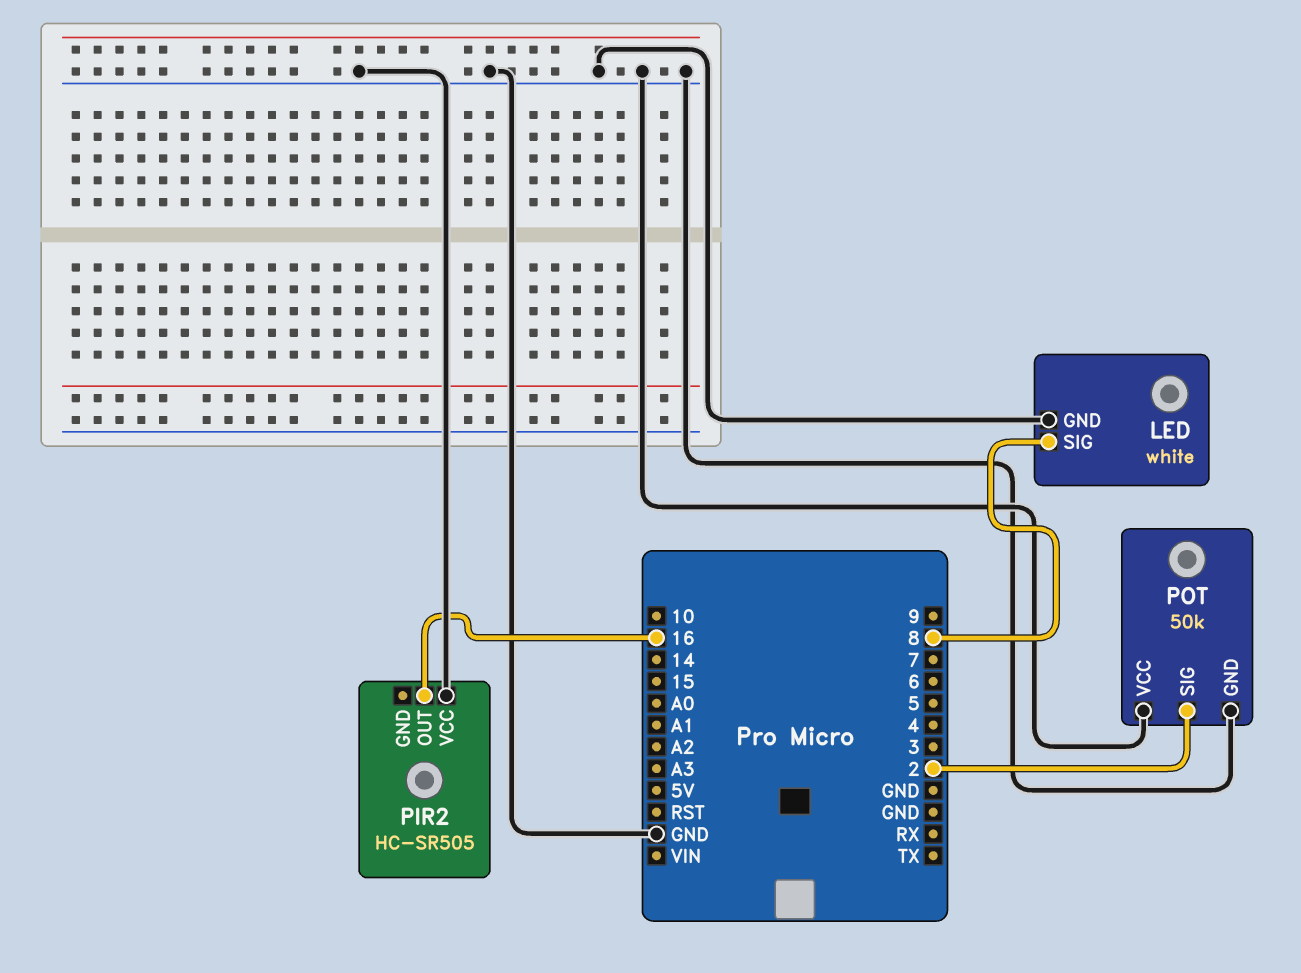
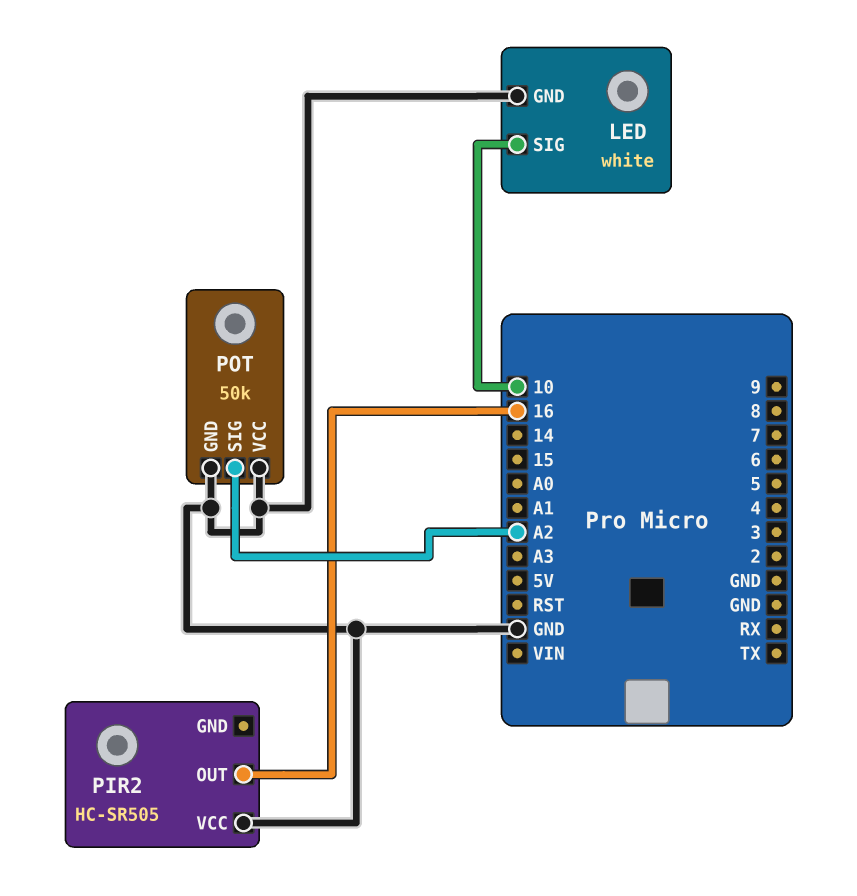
LED pin SIG: 8 -> 10
POT pin SIG: 2 -> A2

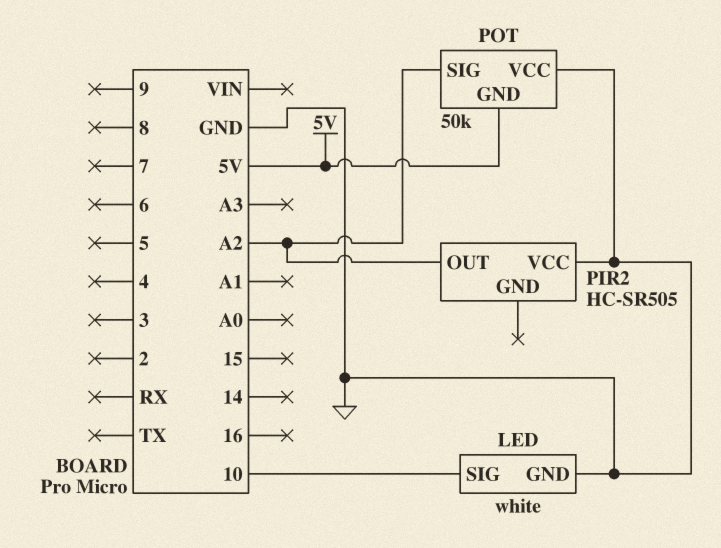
PIR2 pin OUT: 16 -> A2
POT pin GND: GND -> 5V

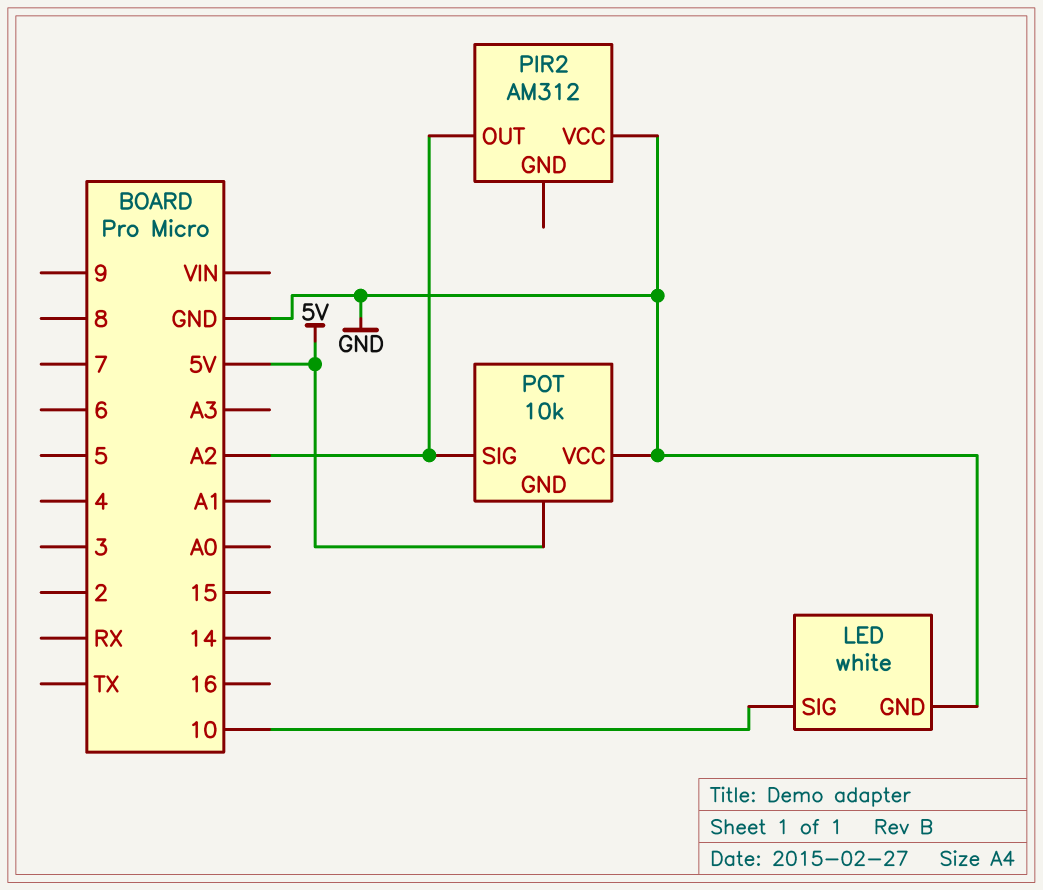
PIR2: HC-SR505 -> AM312
POT: 50k -> 10k

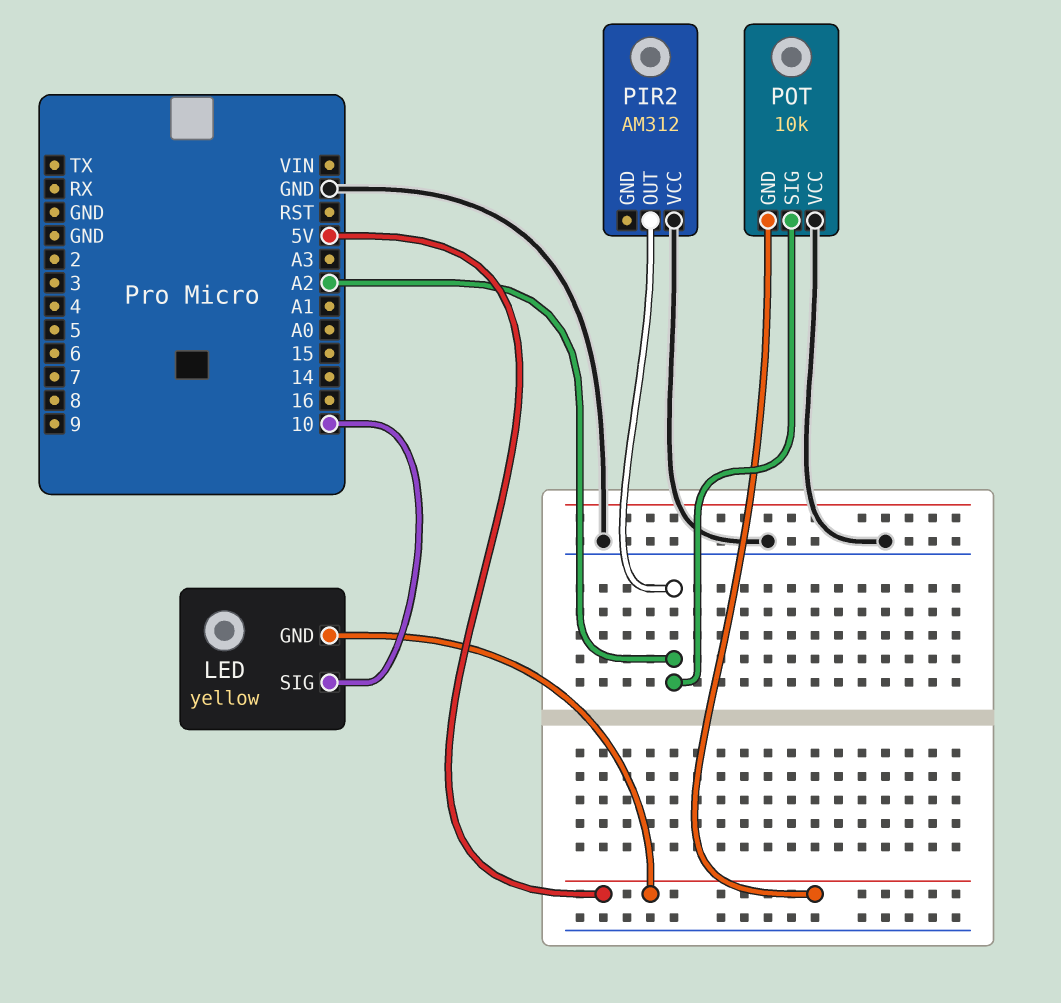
LED: white -> yellow
LED pin GND: GND -> 5V

